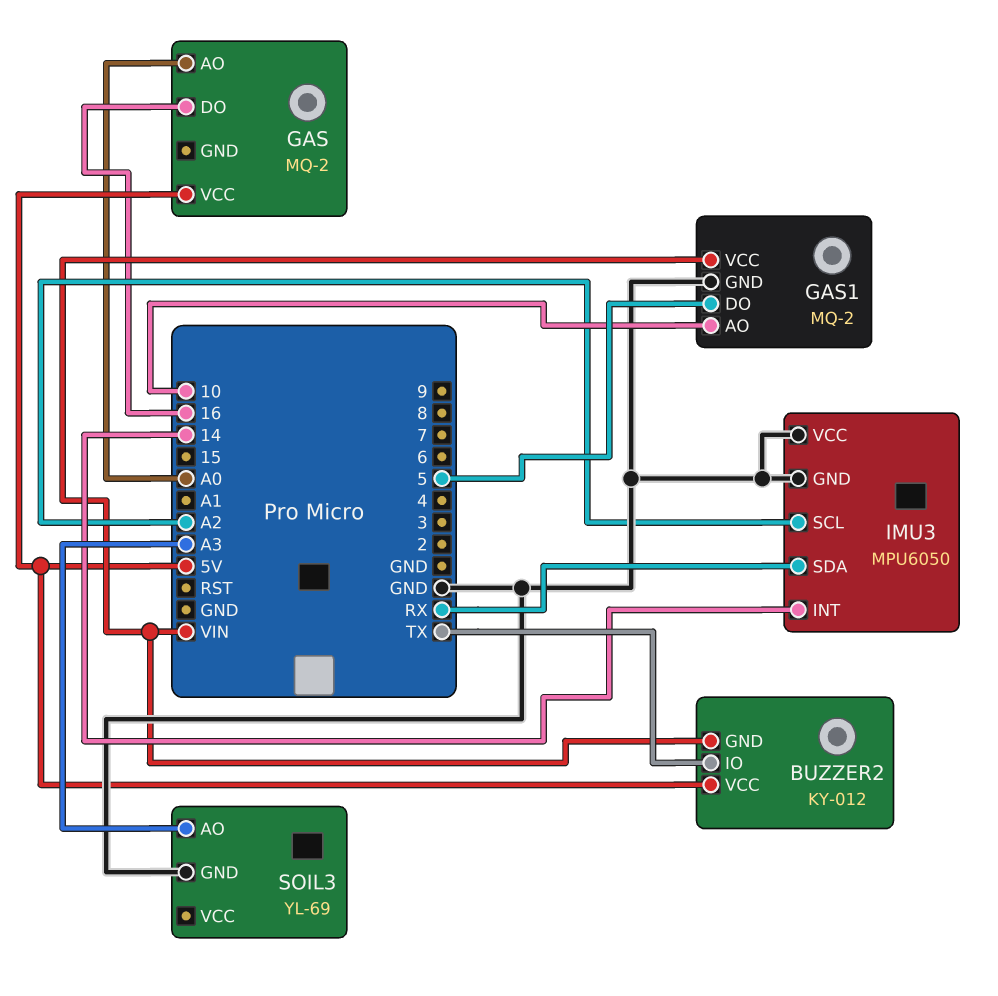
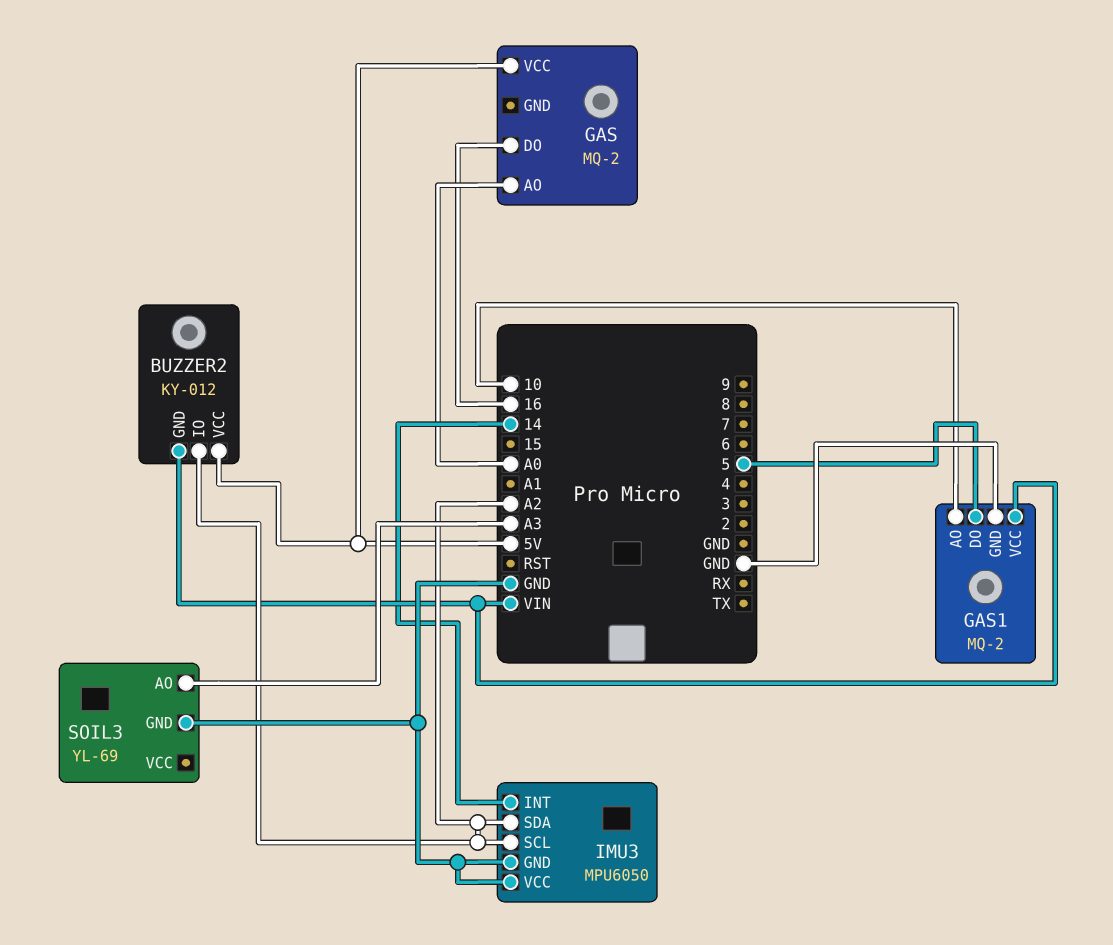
BUZZER2 pin IO: TX -> A2
IMU3 pin SDA: RX -> A2

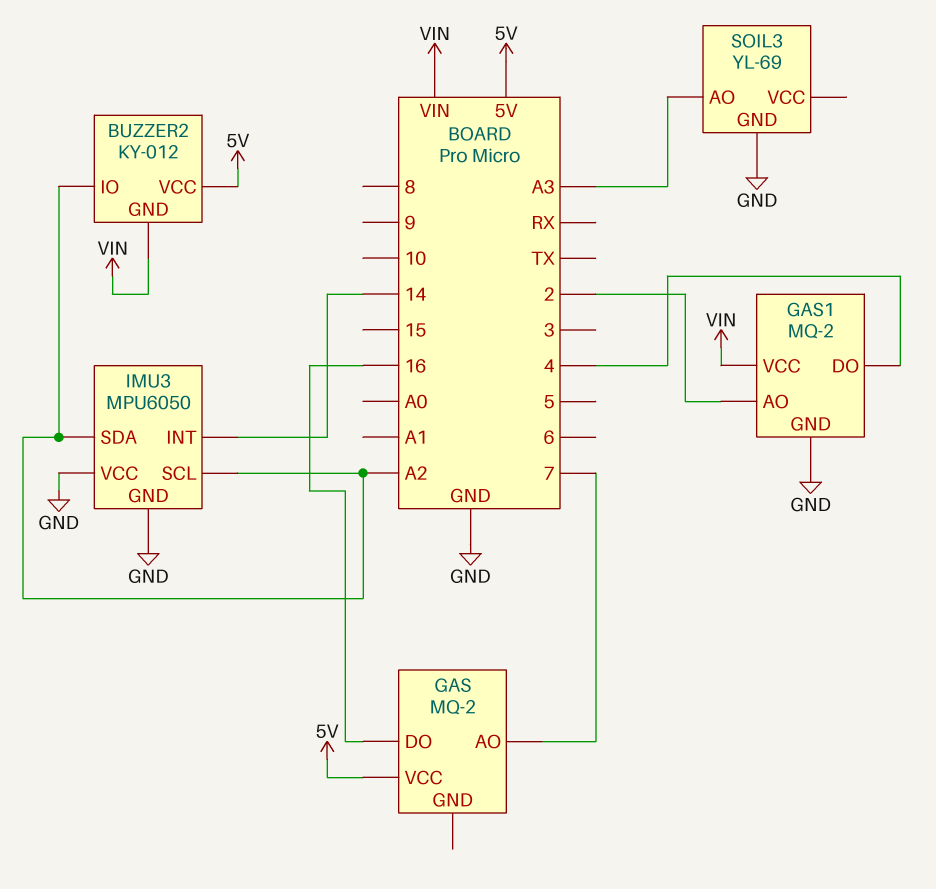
GAS pin AO: A0 -> 7
GAS1 pin AO: 10 -> 2
GAS1 pin DO: 5 -> 4

